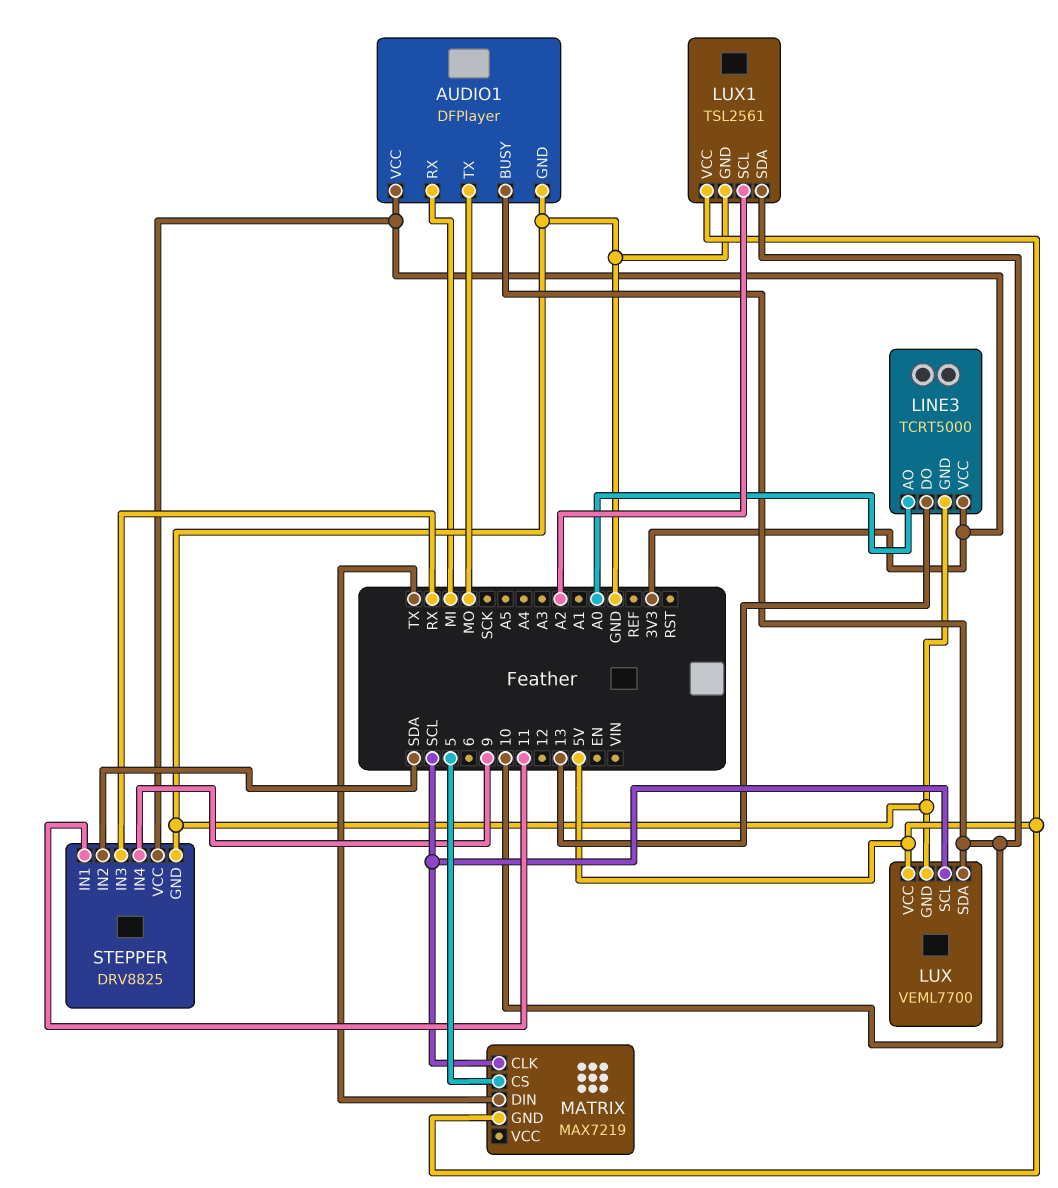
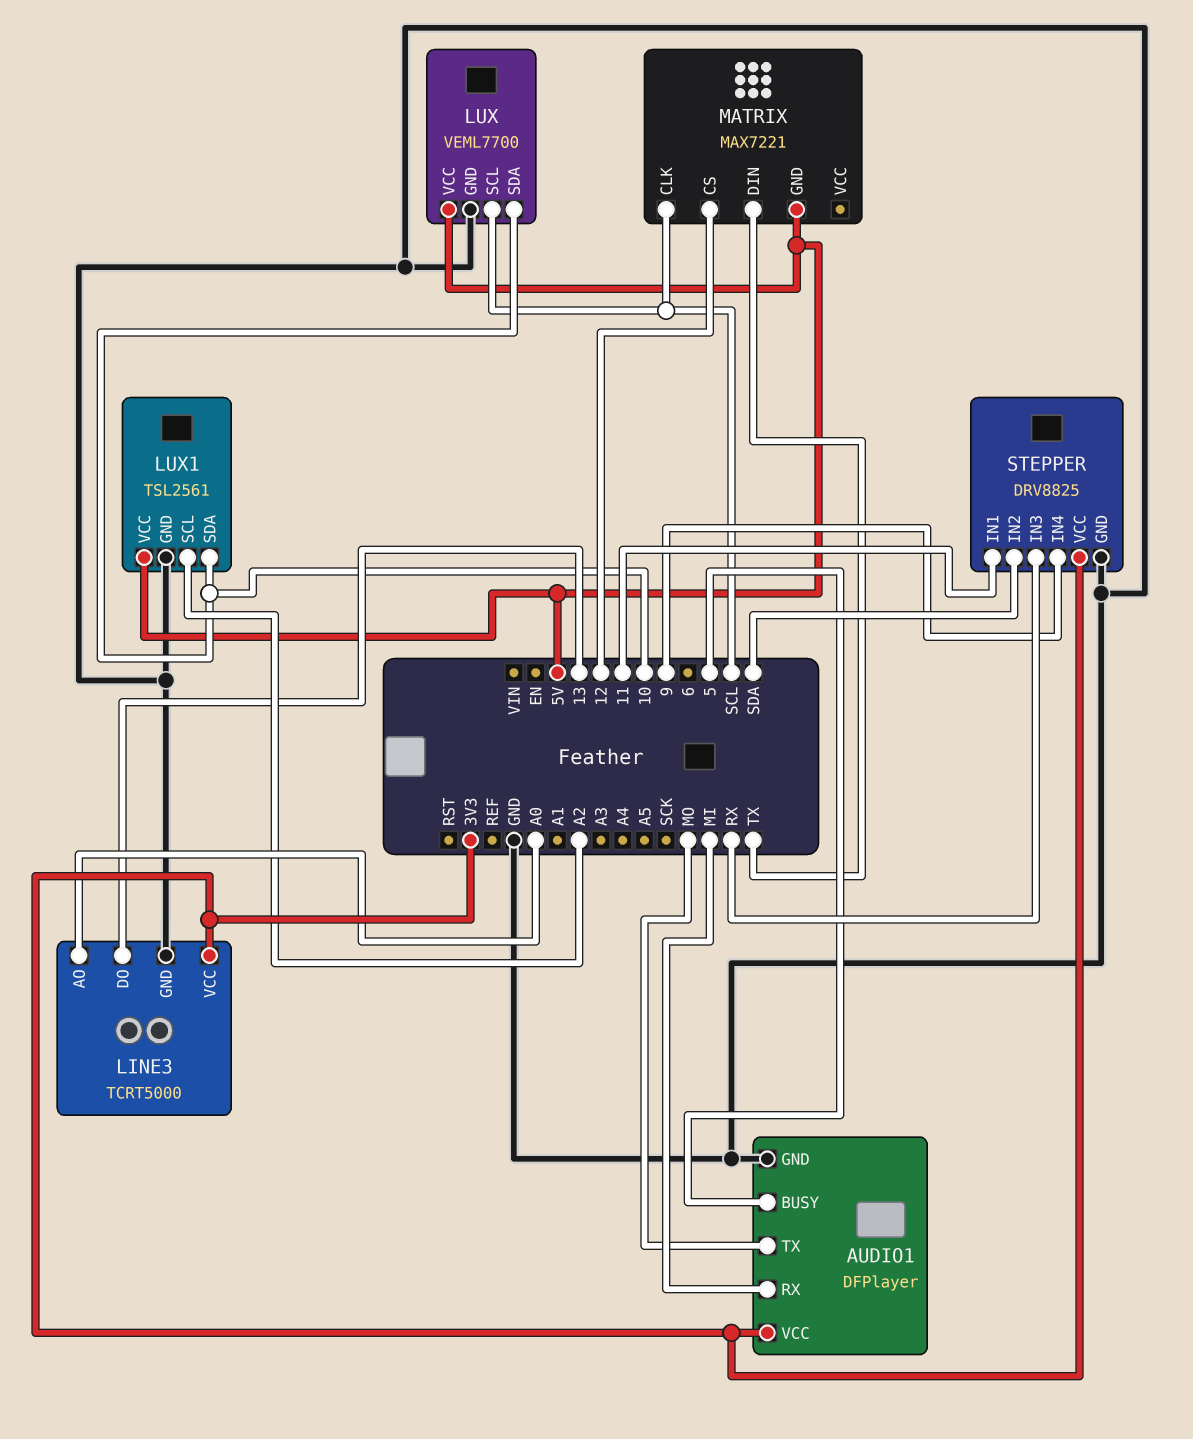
AUDIO1 pin BUSY: 10 -> 5
MATRIX: MAX7219 -> MAX7221
MATRIX pin CS: 5 -> 12

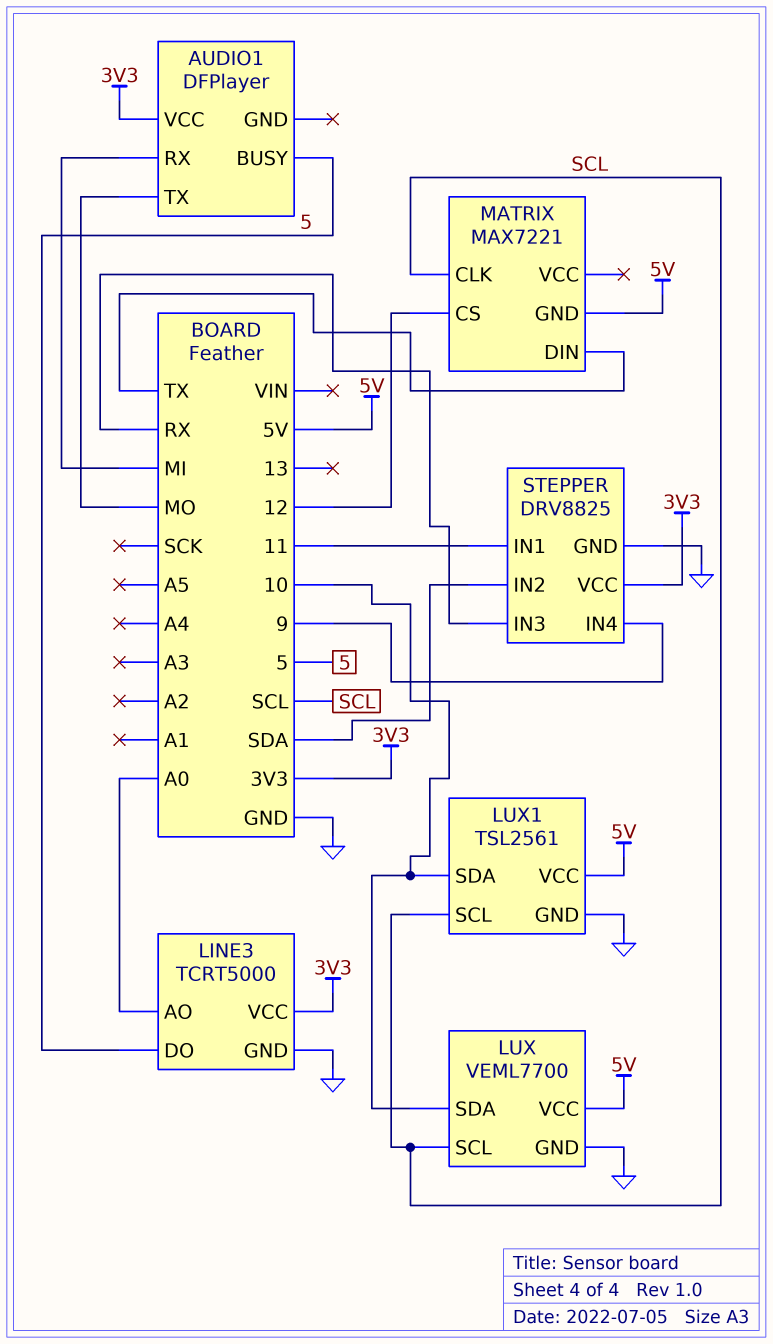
AUDIO1 pin GND: GND -> none
LINE3 pin DO: 13 -> 5
LUX1 pin SCL: A2 -> SCL

